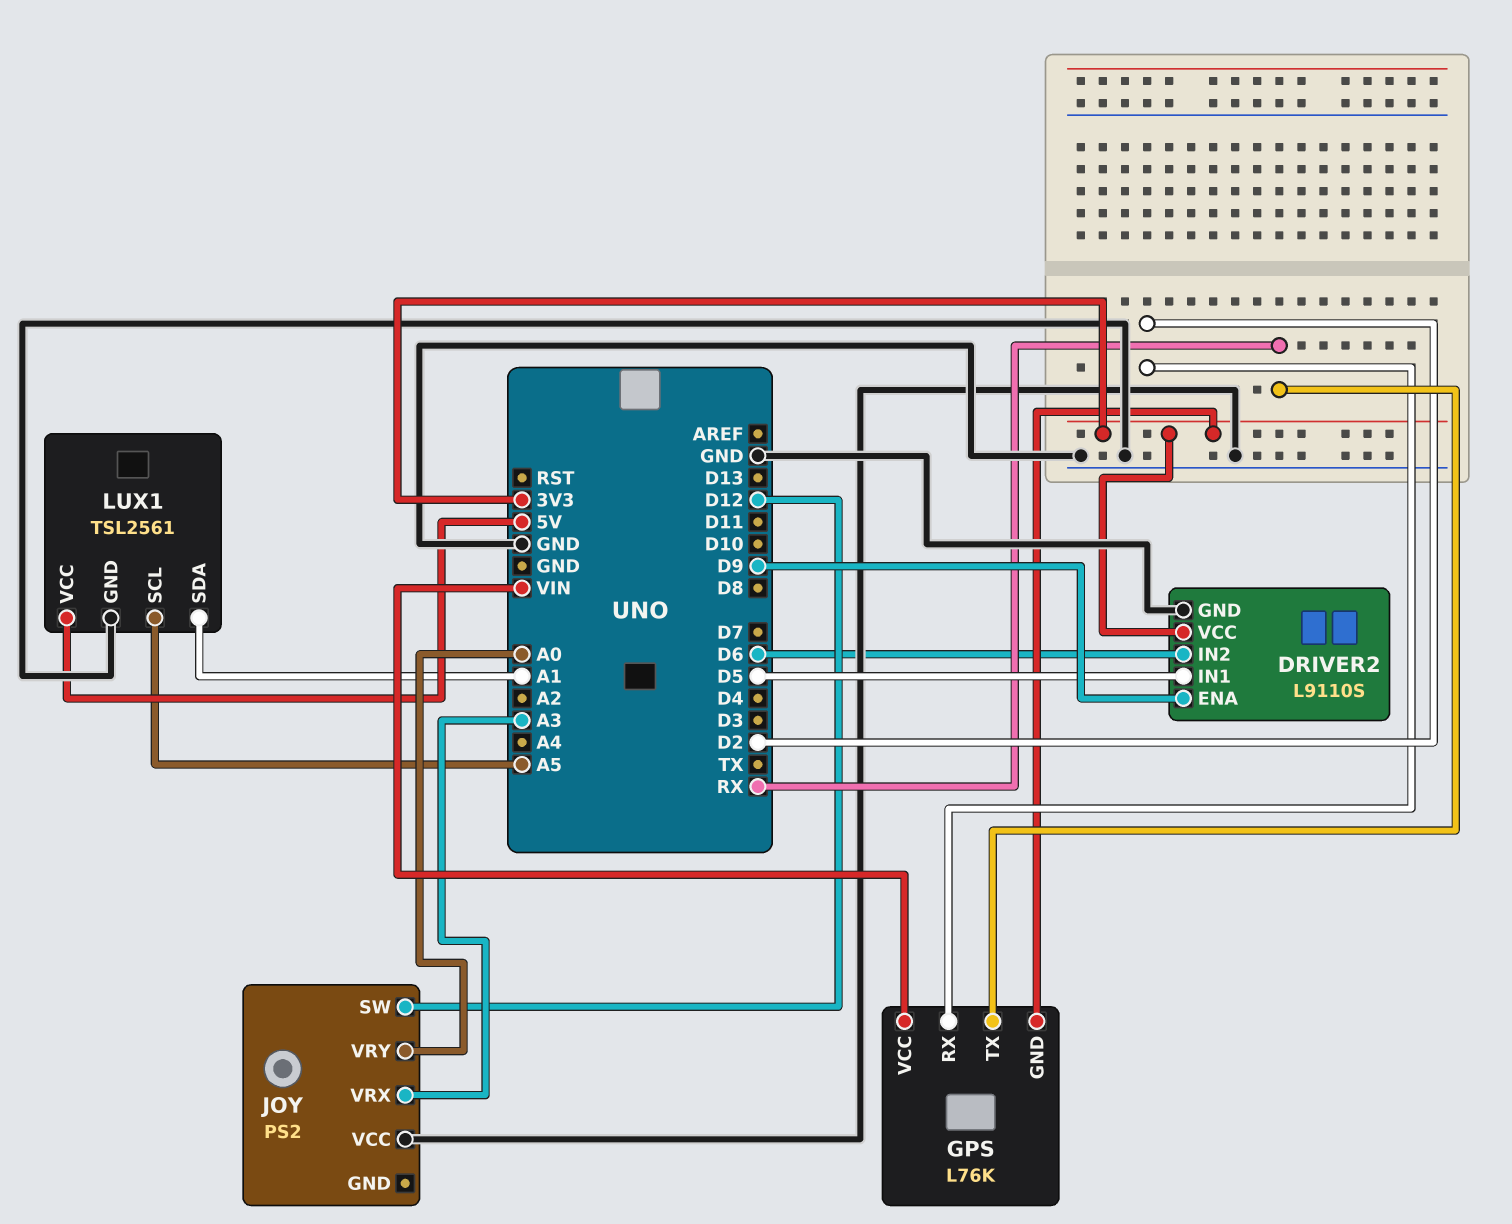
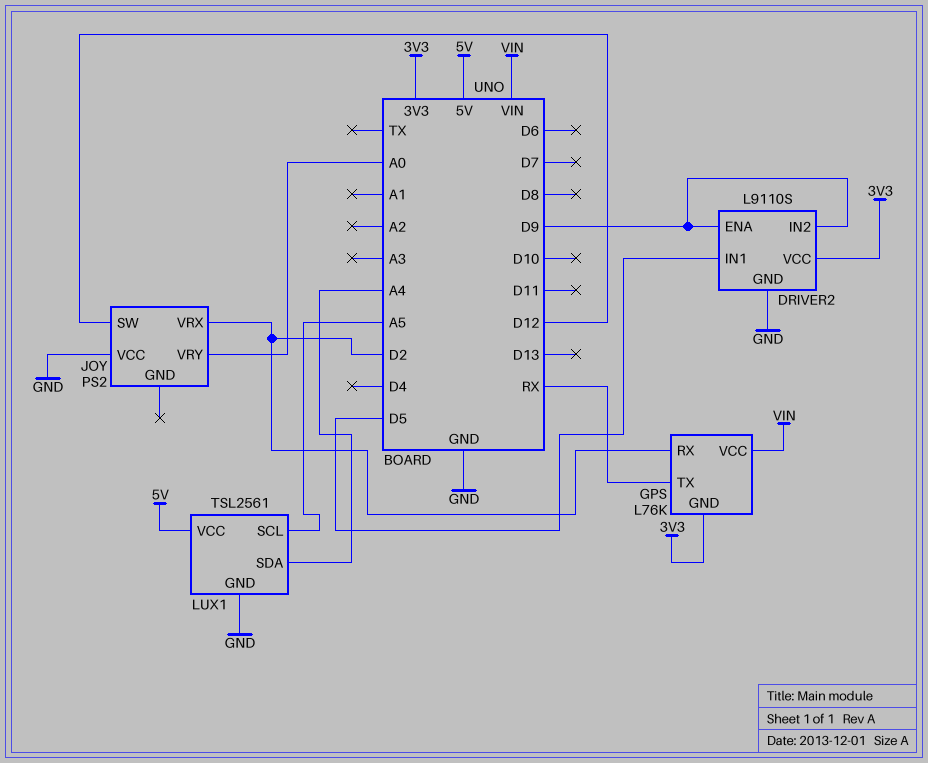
DRIVER2 pin IN2: D6 -> D9
JOY pin VRX: A3 -> D2
LUX1 pin SDA: A1 -> A4

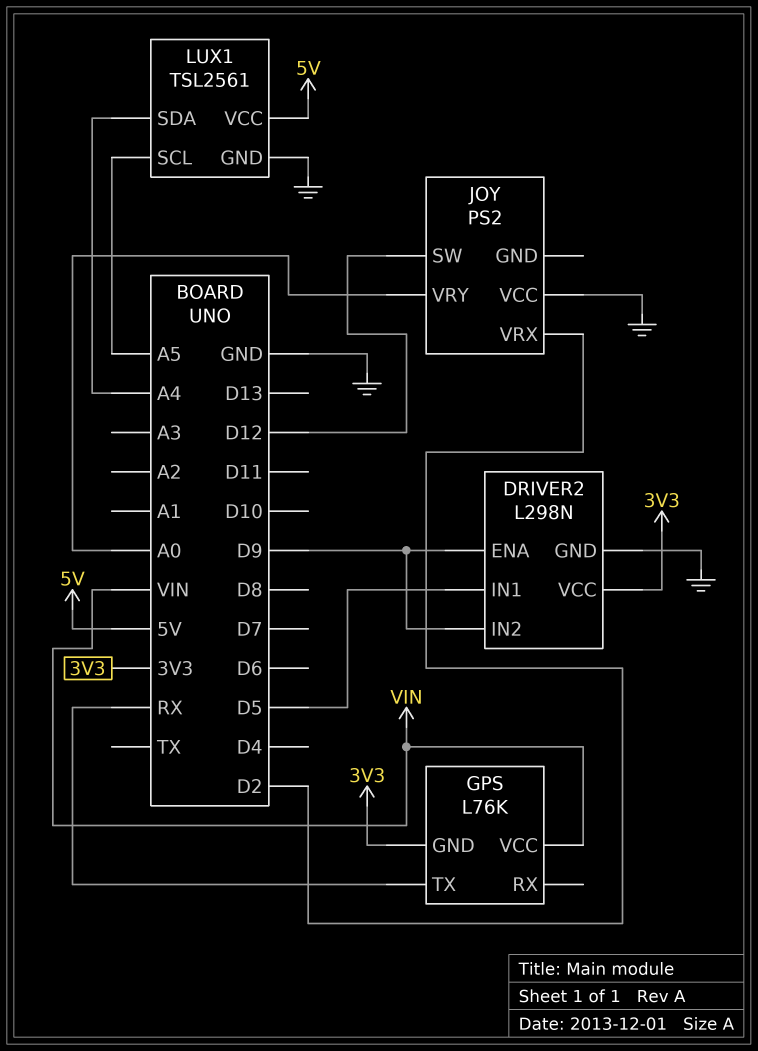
DRIVER2: L9110S -> L298N
GPS pin RX: D2 -> none

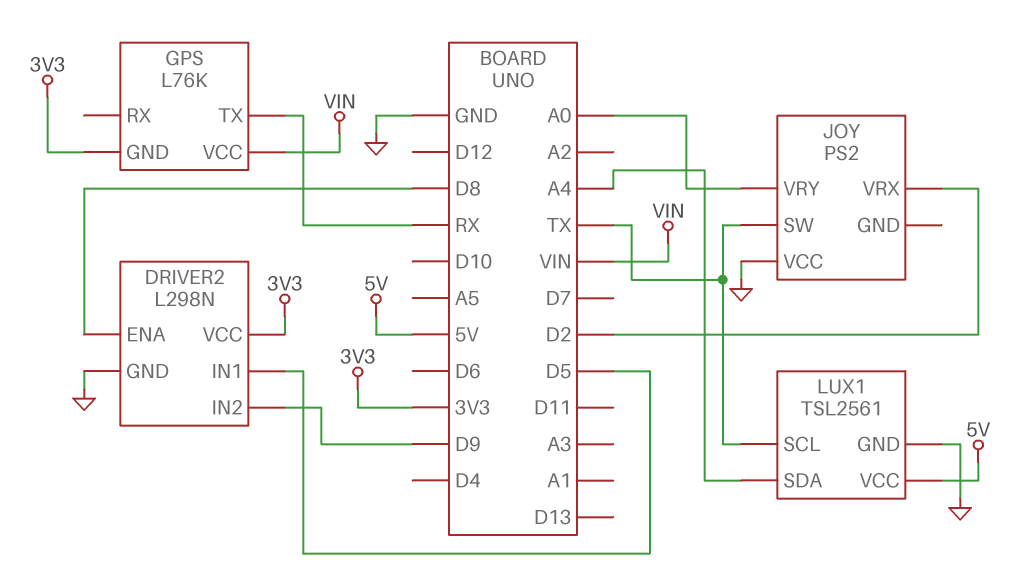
DRIVER2 pin ENA: D9 -> D8
JOY pin SW: D12 -> TX
LUX1 pin SCL: A5 -> TX

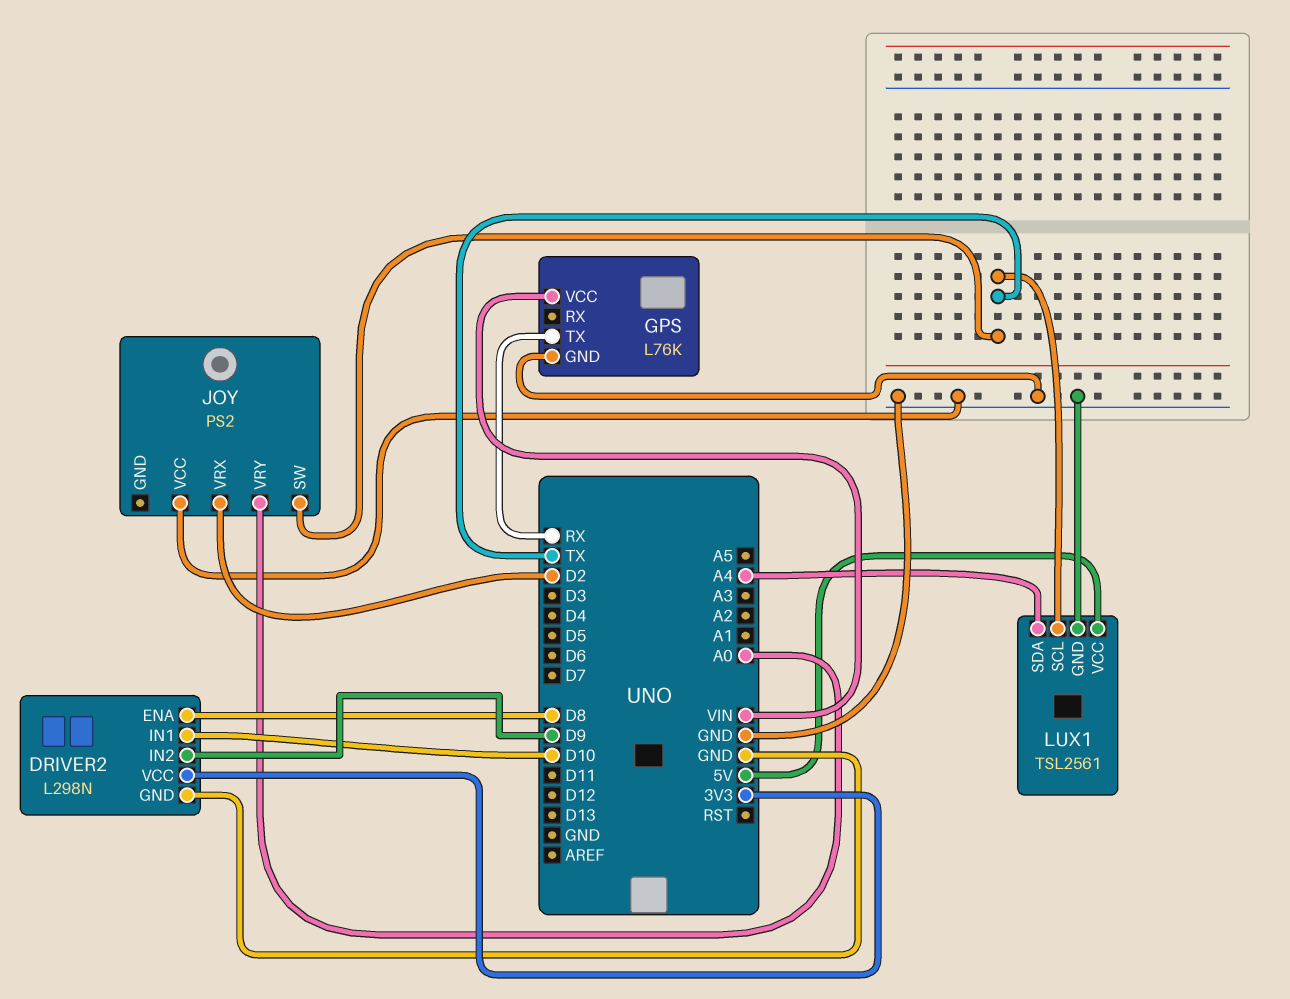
DRIVER2 pin IN1: D5 -> D10
GPS pin GND: 3V3 -> GND

